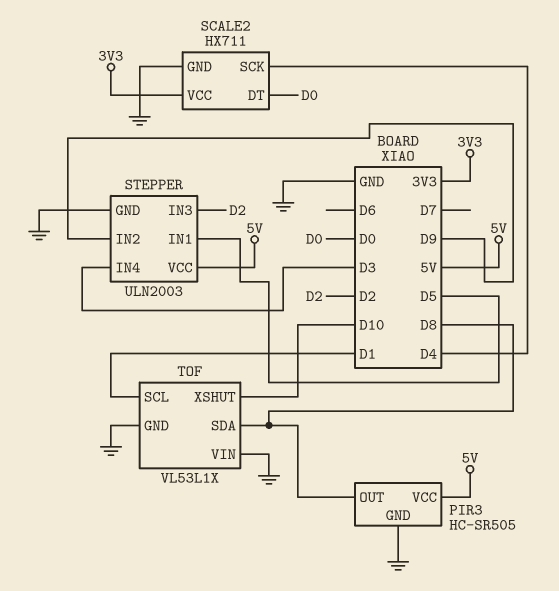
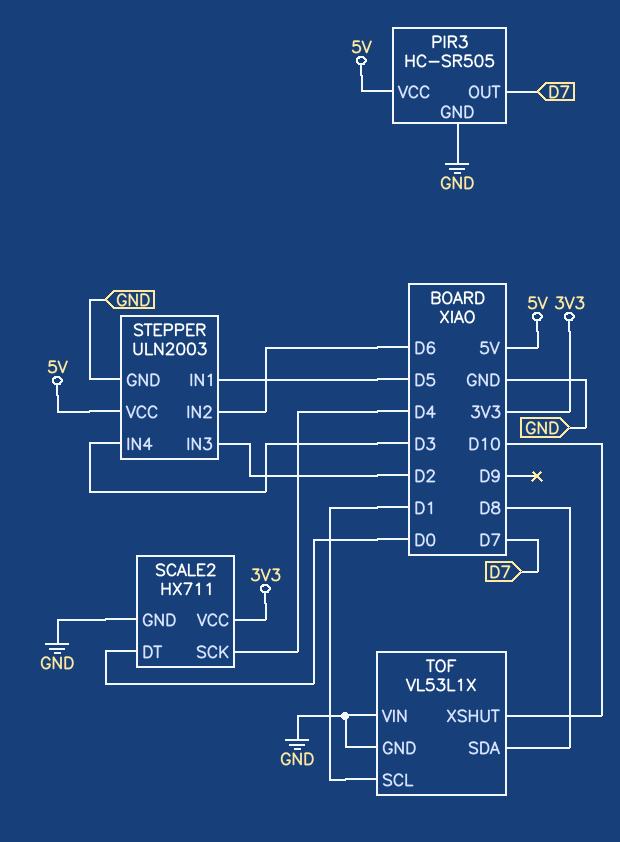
PIR3 pin OUT: D8 -> D7
STEPPER pin IN2: D9 -> D6

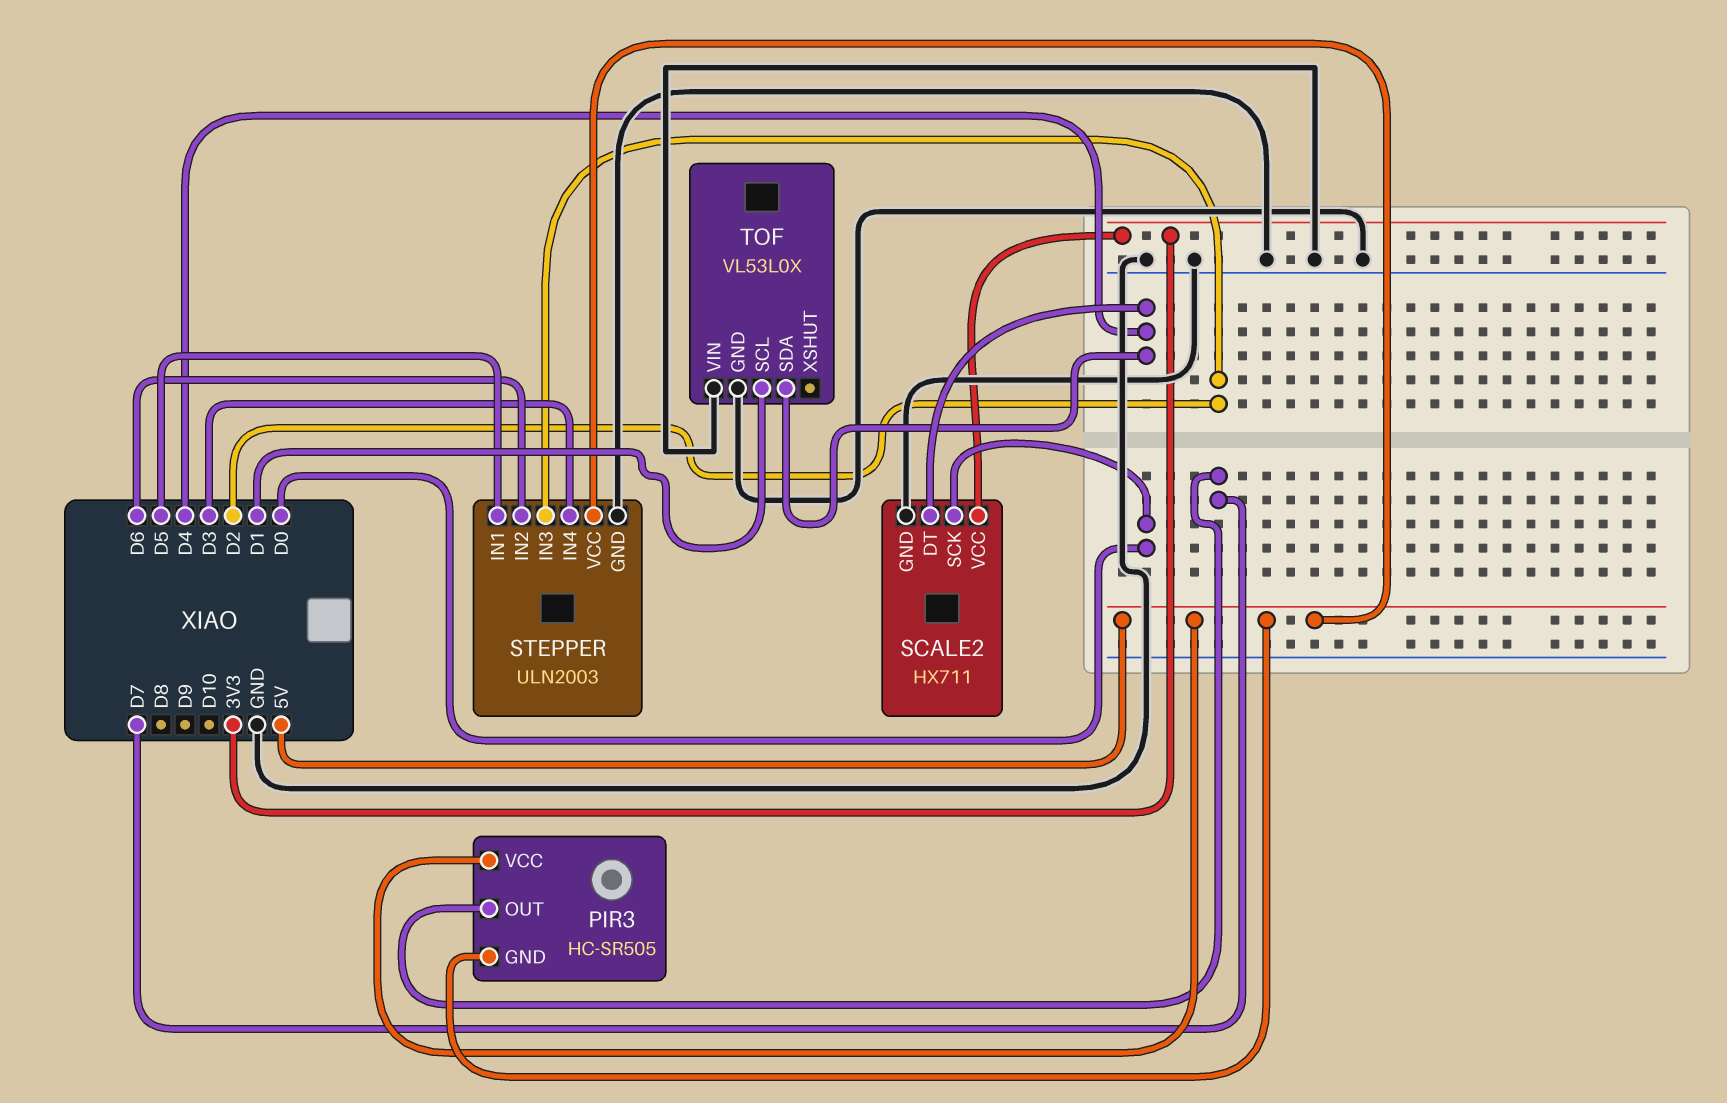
PIR3 pin GND: GND -> 5V
SCALE2 pin DT: D0 -> D4
SCALE2 pin SCK: D4 -> D0
TOF: VL53L1X -> VL53L0X
TOF pin SDA: D8 -> D4
TOF pin XSHUT: D10 -> none

